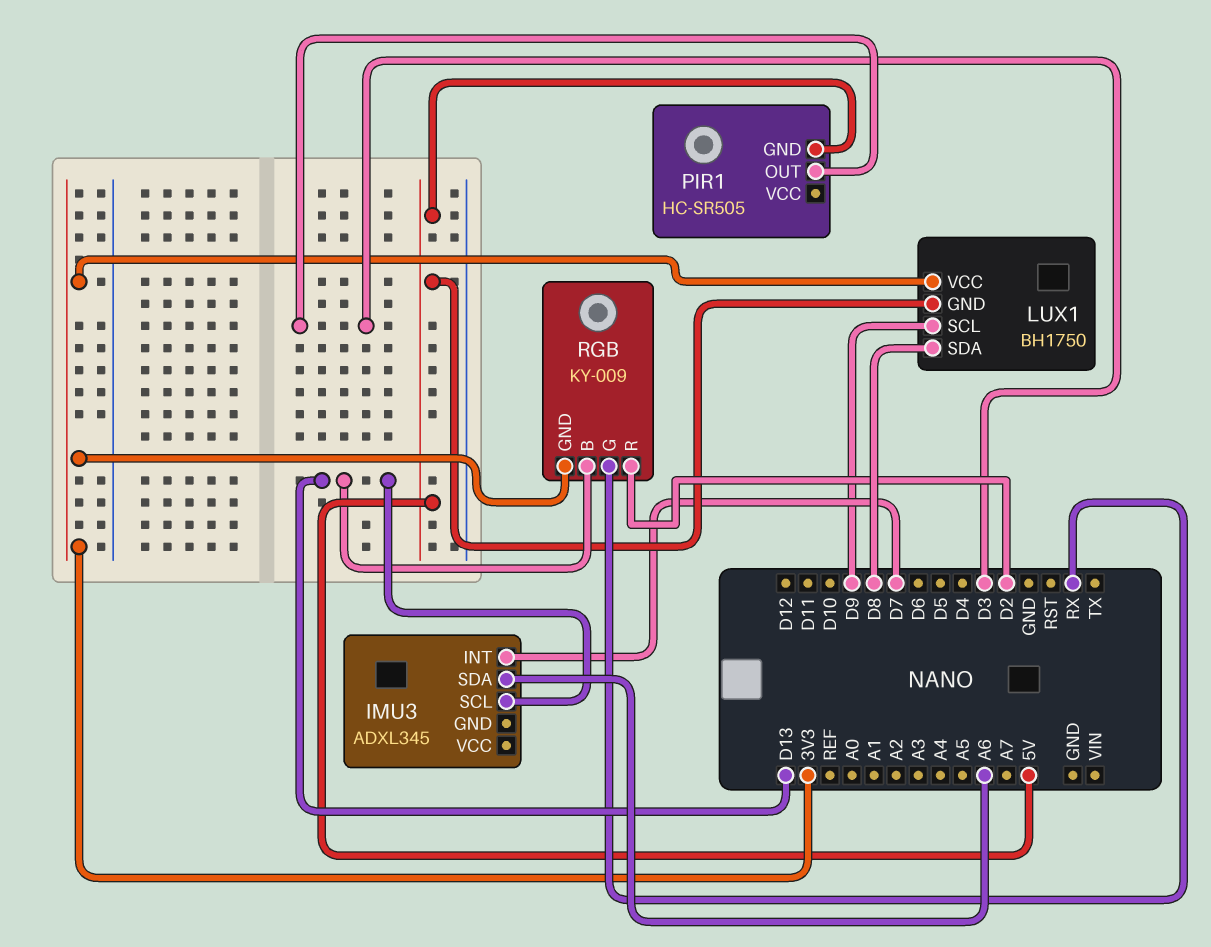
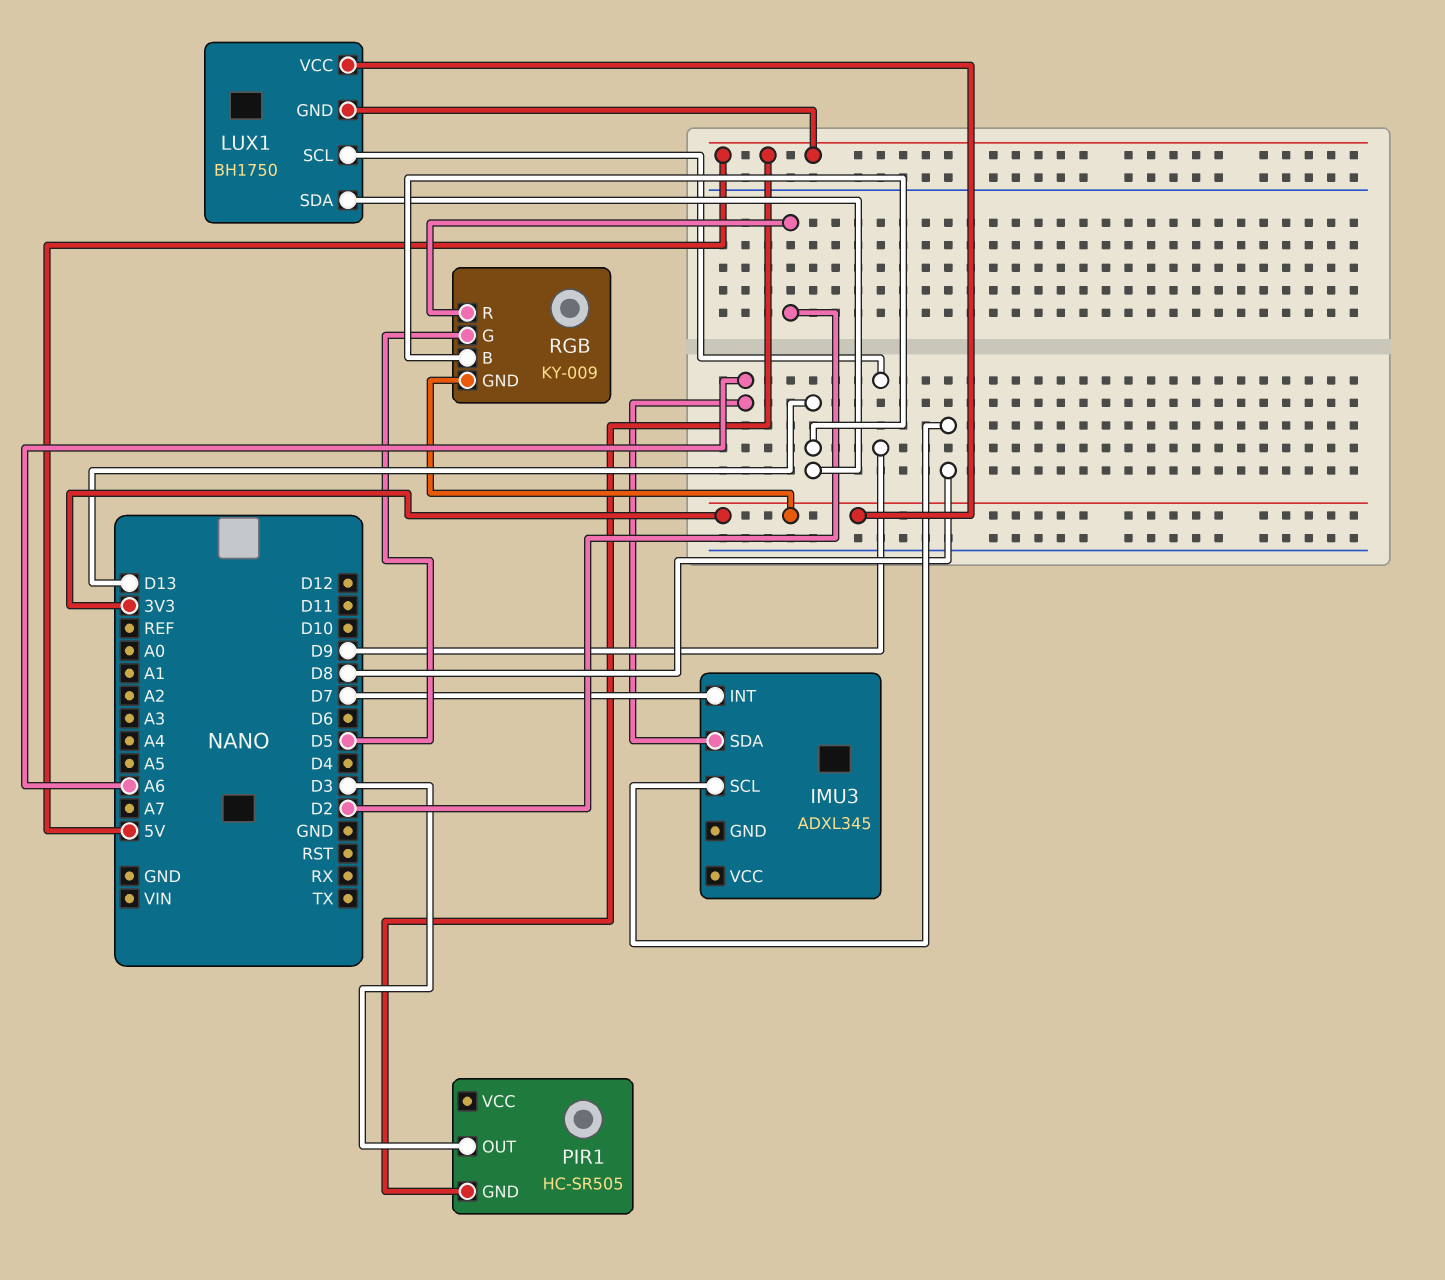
IMU3 pin SCL: D13 -> D8
LUX1 pin SDA: D8 -> D13
RGB pin G: RX -> D5

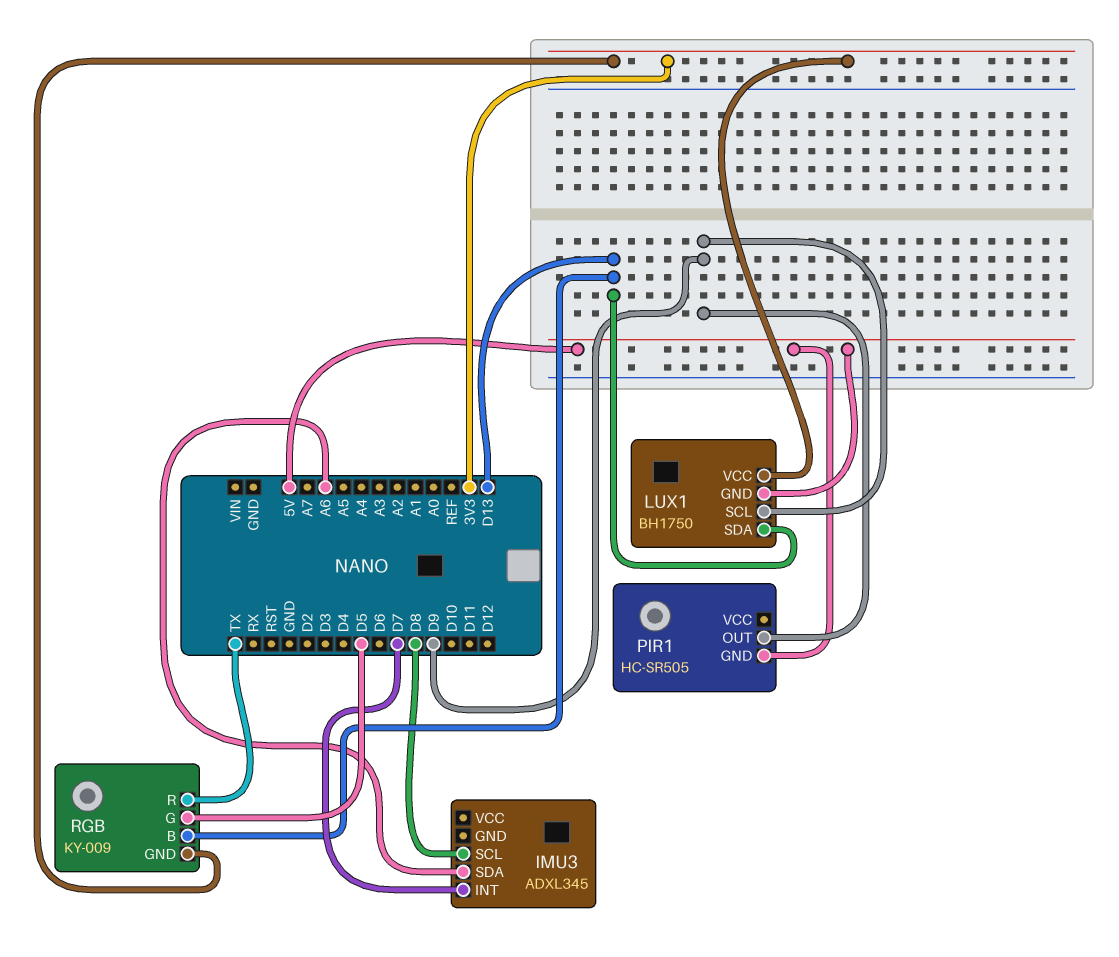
PIR1 pin OUT: D3 -> D9
RGB pin R: D2 -> TX

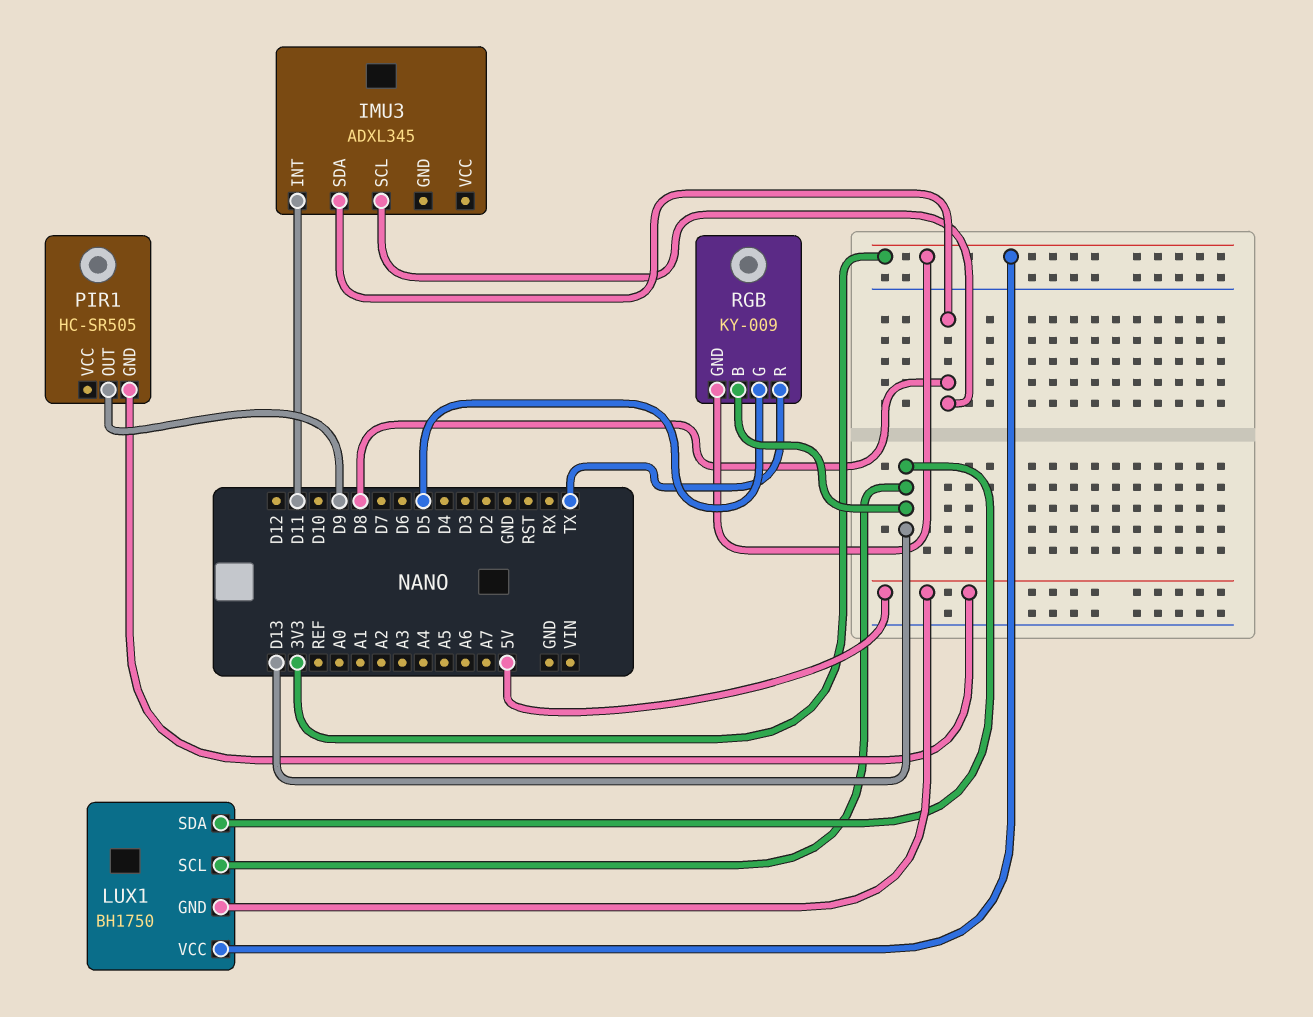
IMU3 pin INT: D7 -> D11
IMU3 pin SDA: A6 -> D8
LUX1 pin SCL: D9 -> D13

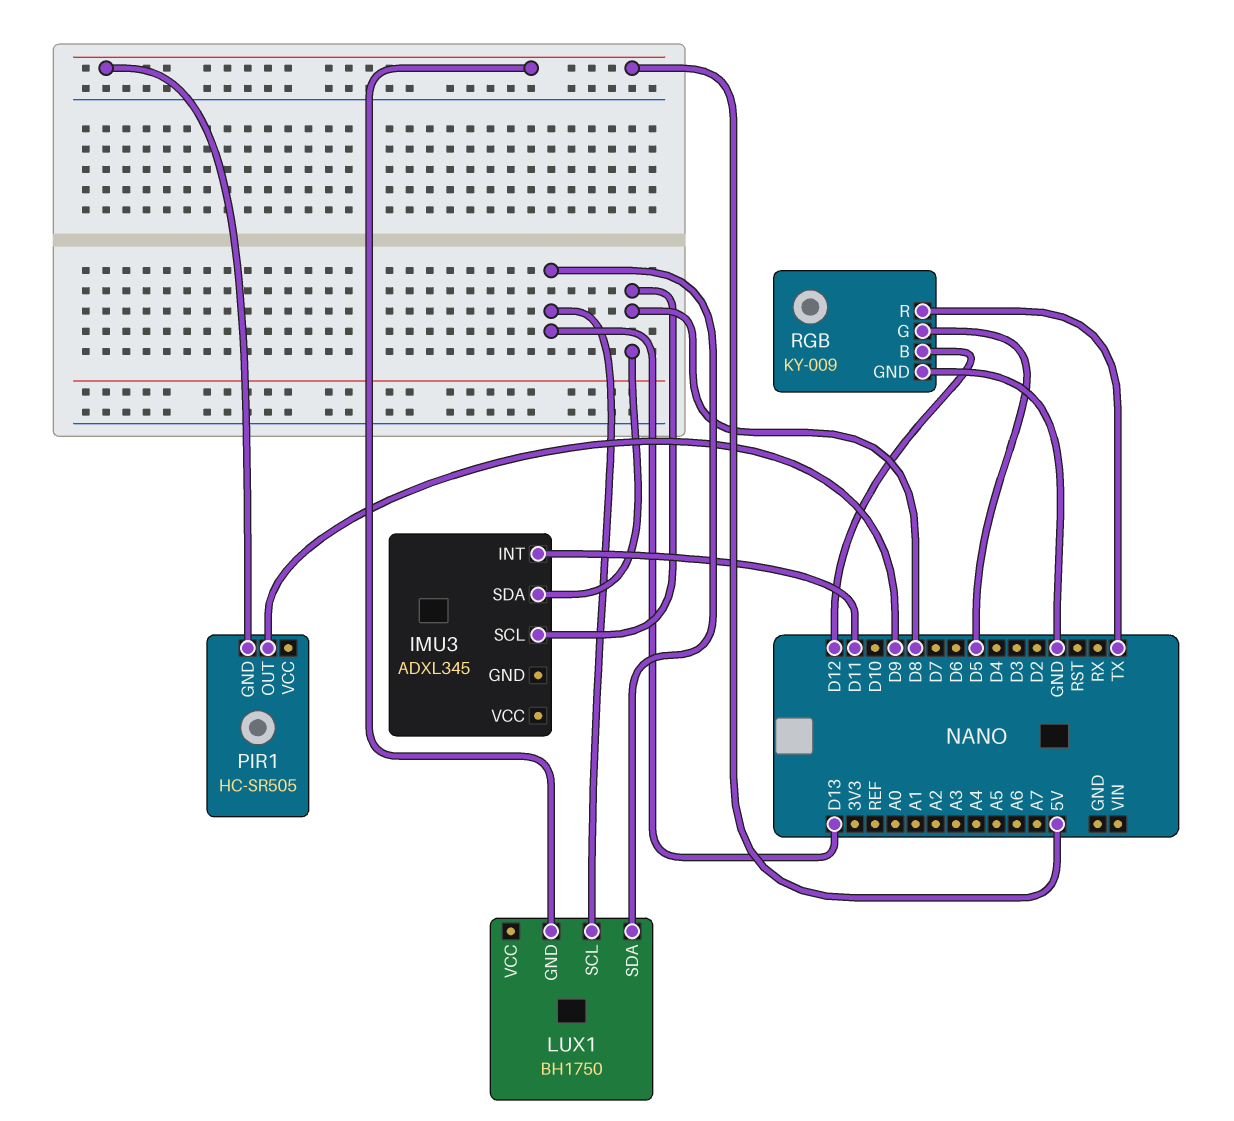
LUX1 pin VCC: 3V3 -> none
RGB pin B: D13 -> D12
RGB pin GND: 3V3 -> GND

